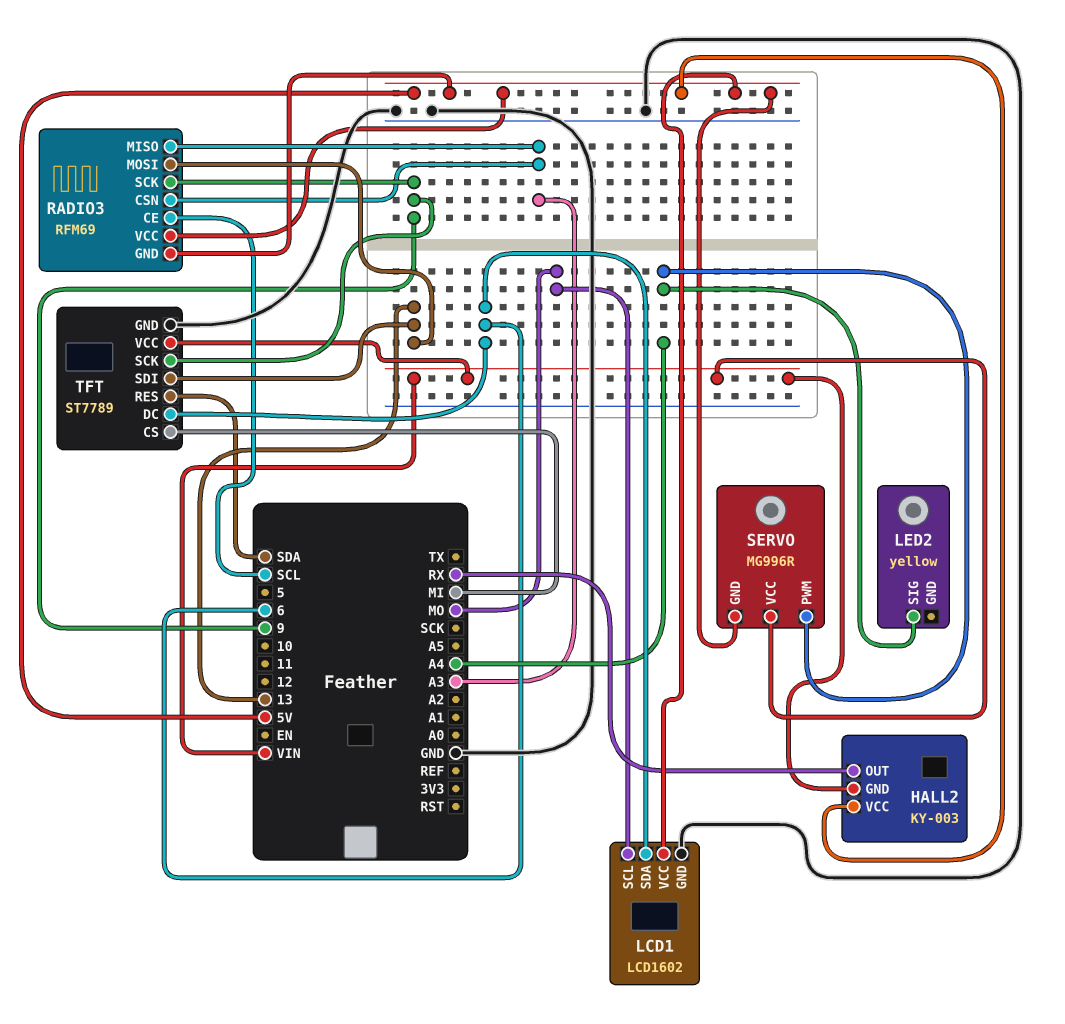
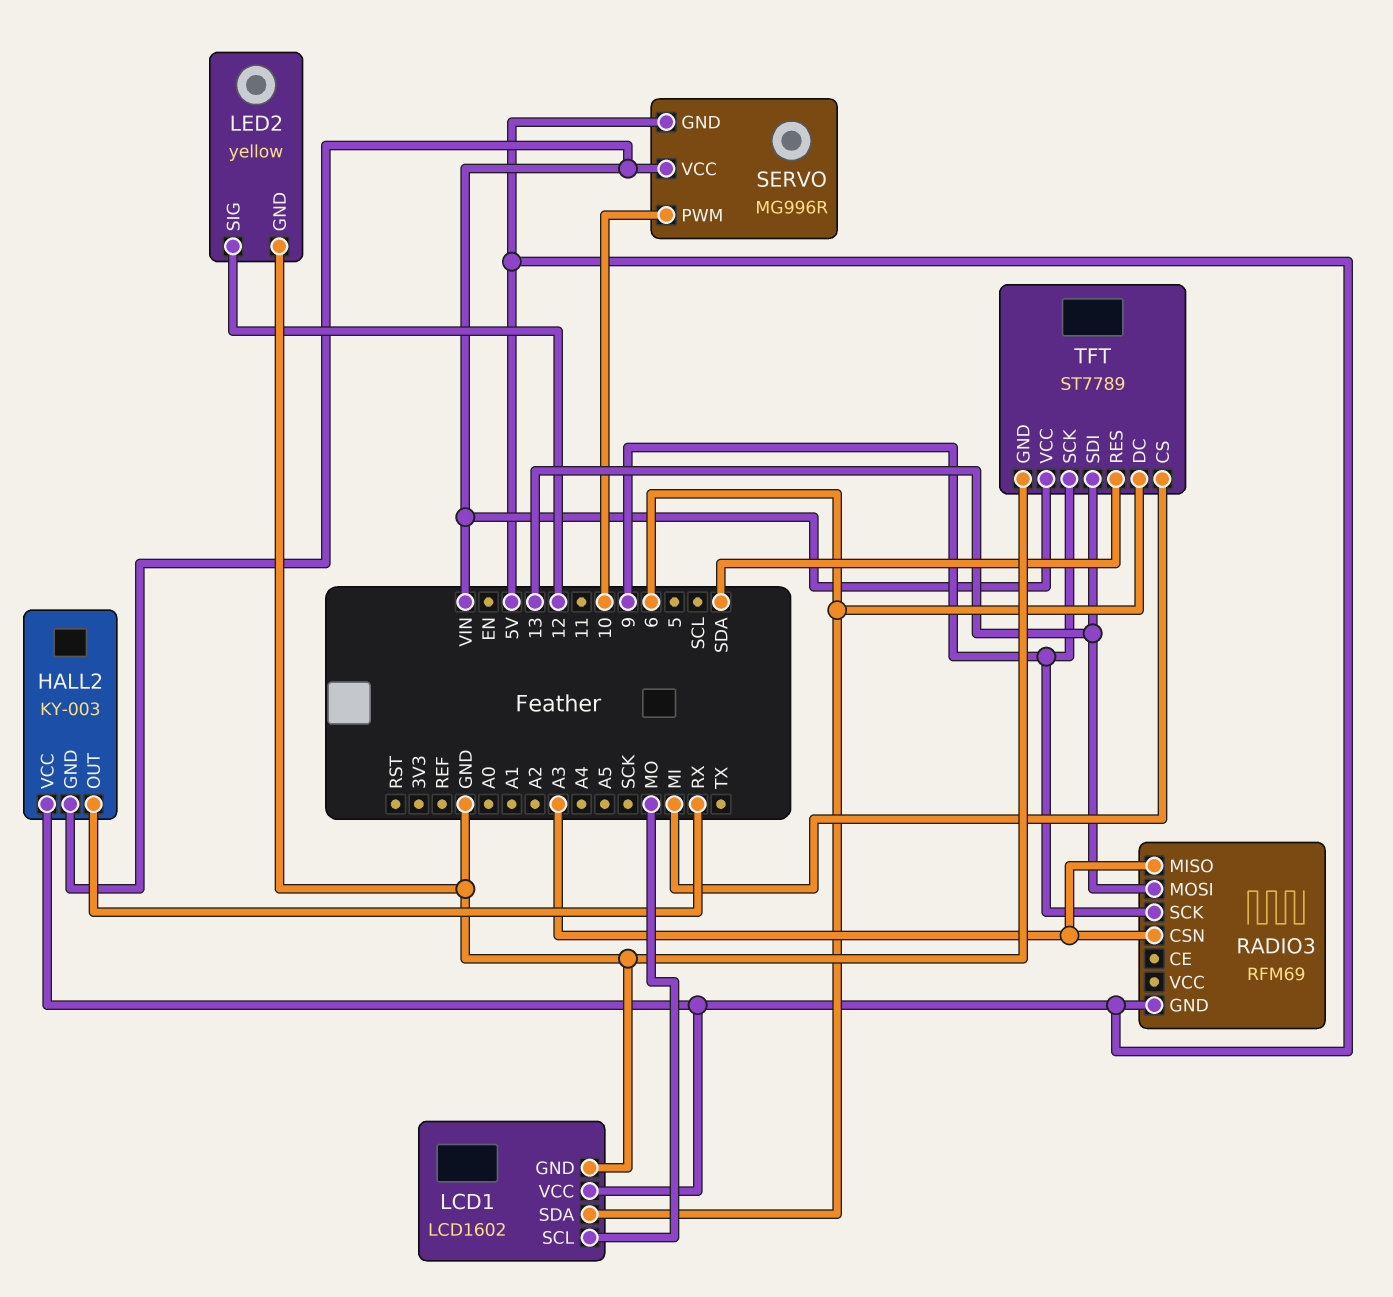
LED2 pin GND: none -> GND
LED2 pin SIG: A4 -> 12
RADIO3 pin CE: SCL -> none
RADIO3 pin VCC: 5V -> none
SERVO pin PWM: A4 -> 10

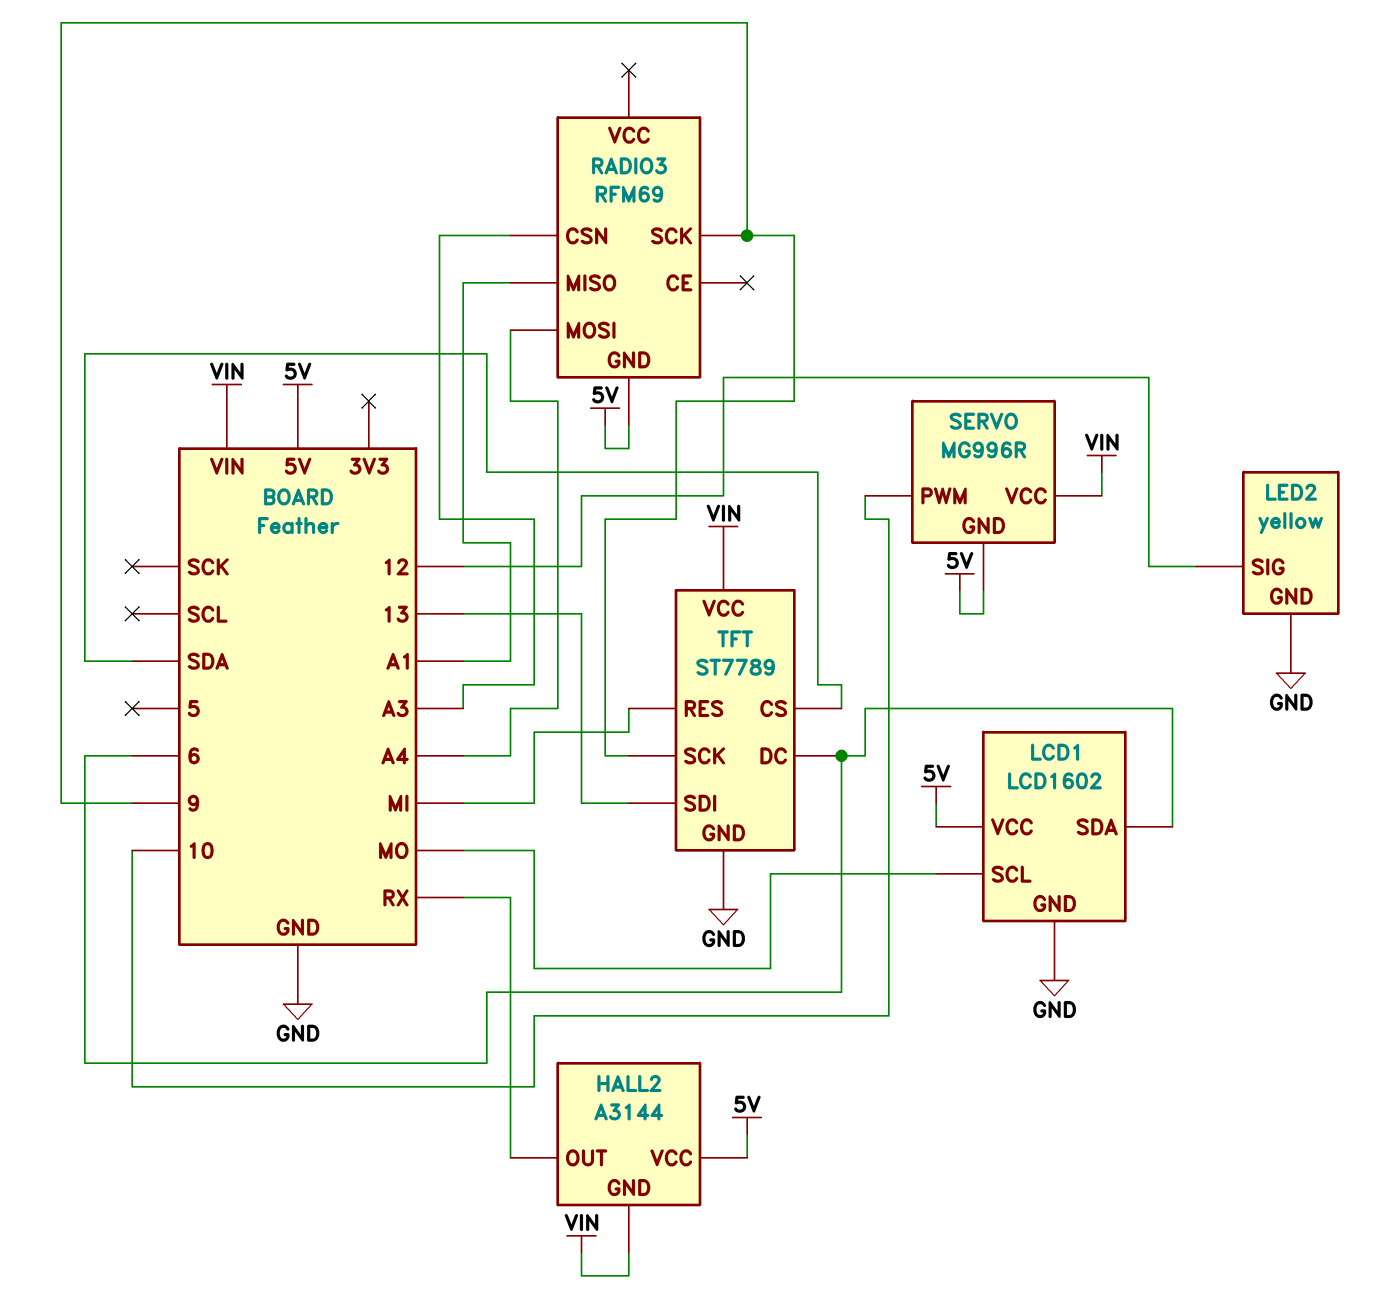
HALL2: KY-003 -> A3144
RADIO3 pin MISO: A3 -> A1
RADIO3 pin MOSI: 13 -> A4
TFT pin CS: MI -> SDA
TFT pin RES: SDA -> MI

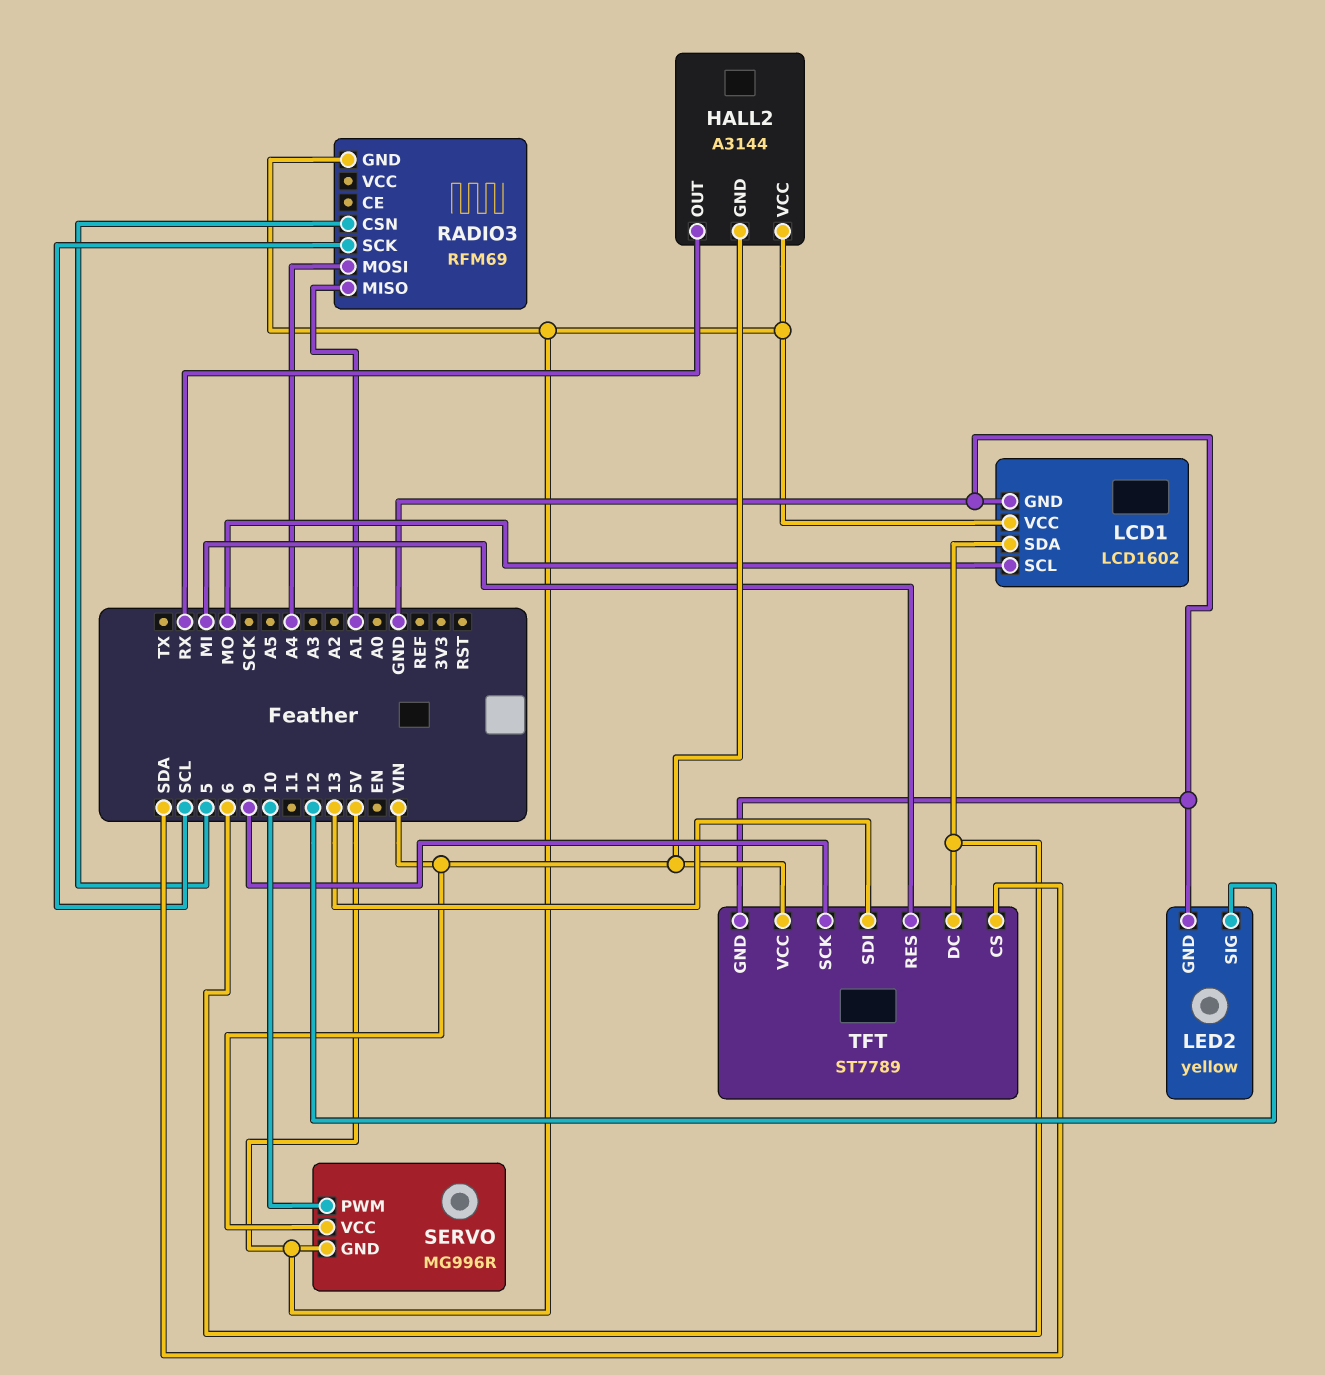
RADIO3 pin CSN: A3 -> 5
RADIO3 pin SCK: 9 -> SCL

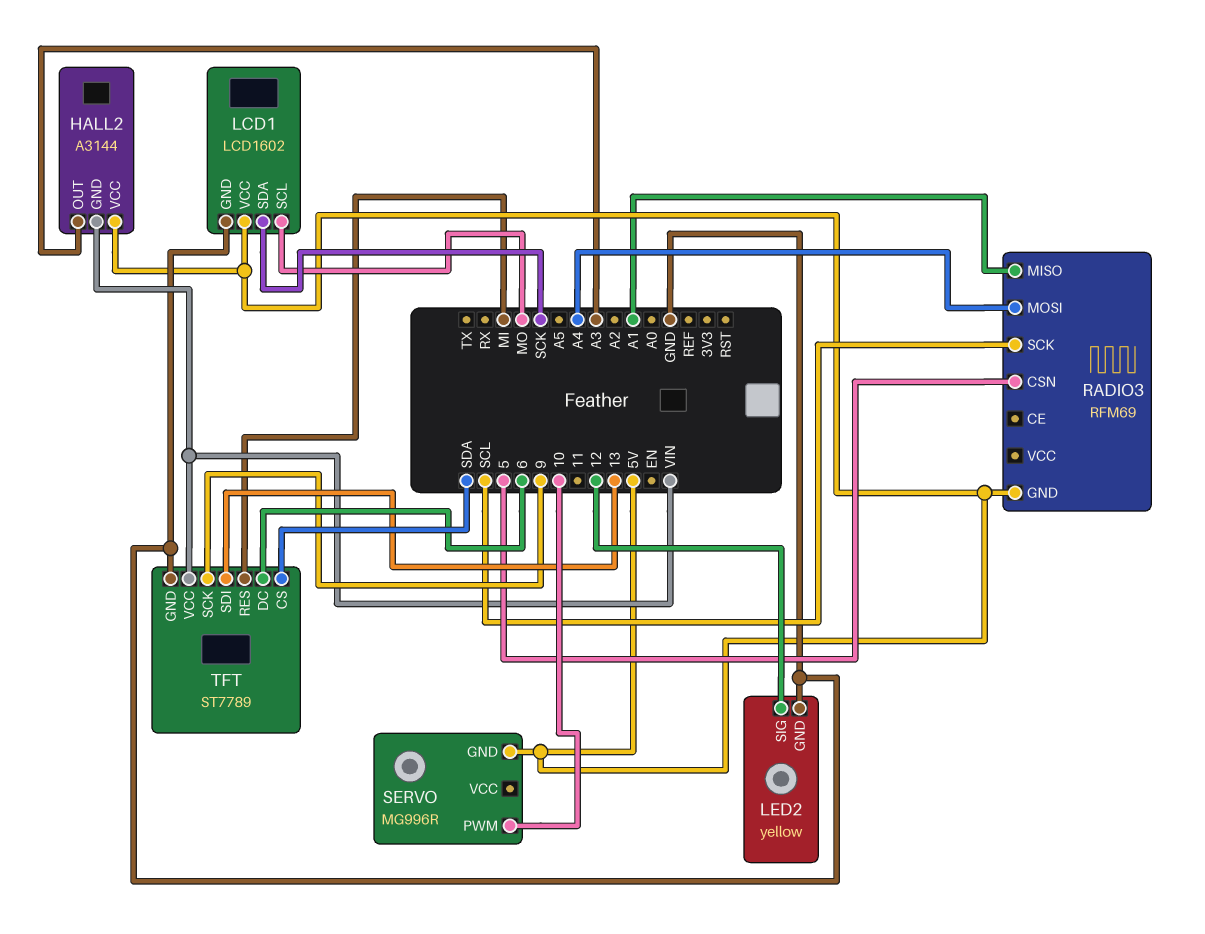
HALL2 pin OUT: RX -> A3
LCD1 pin SDA: 6 -> SCK
SERVO pin VCC: VIN -> none

